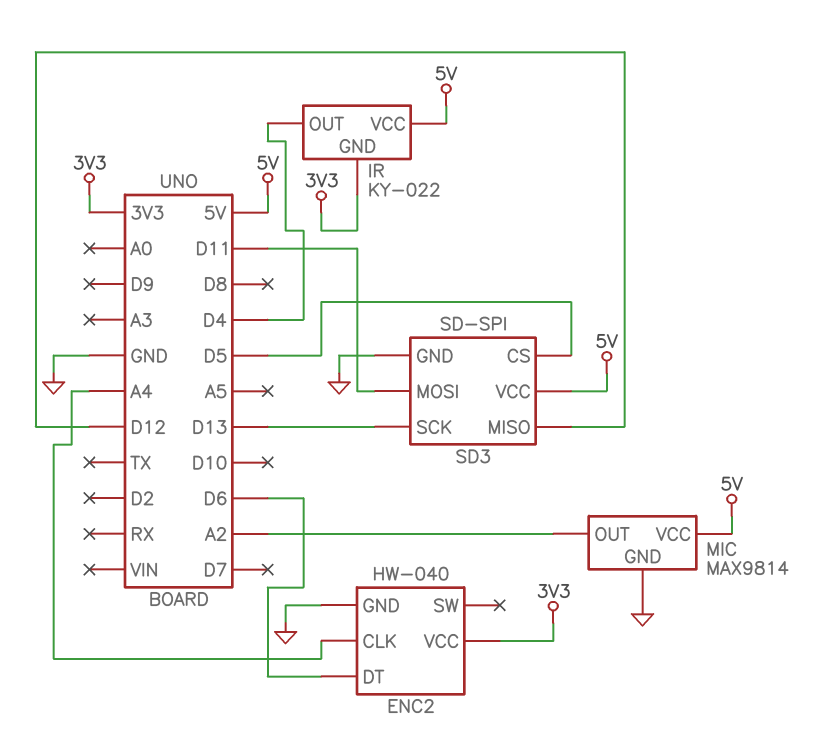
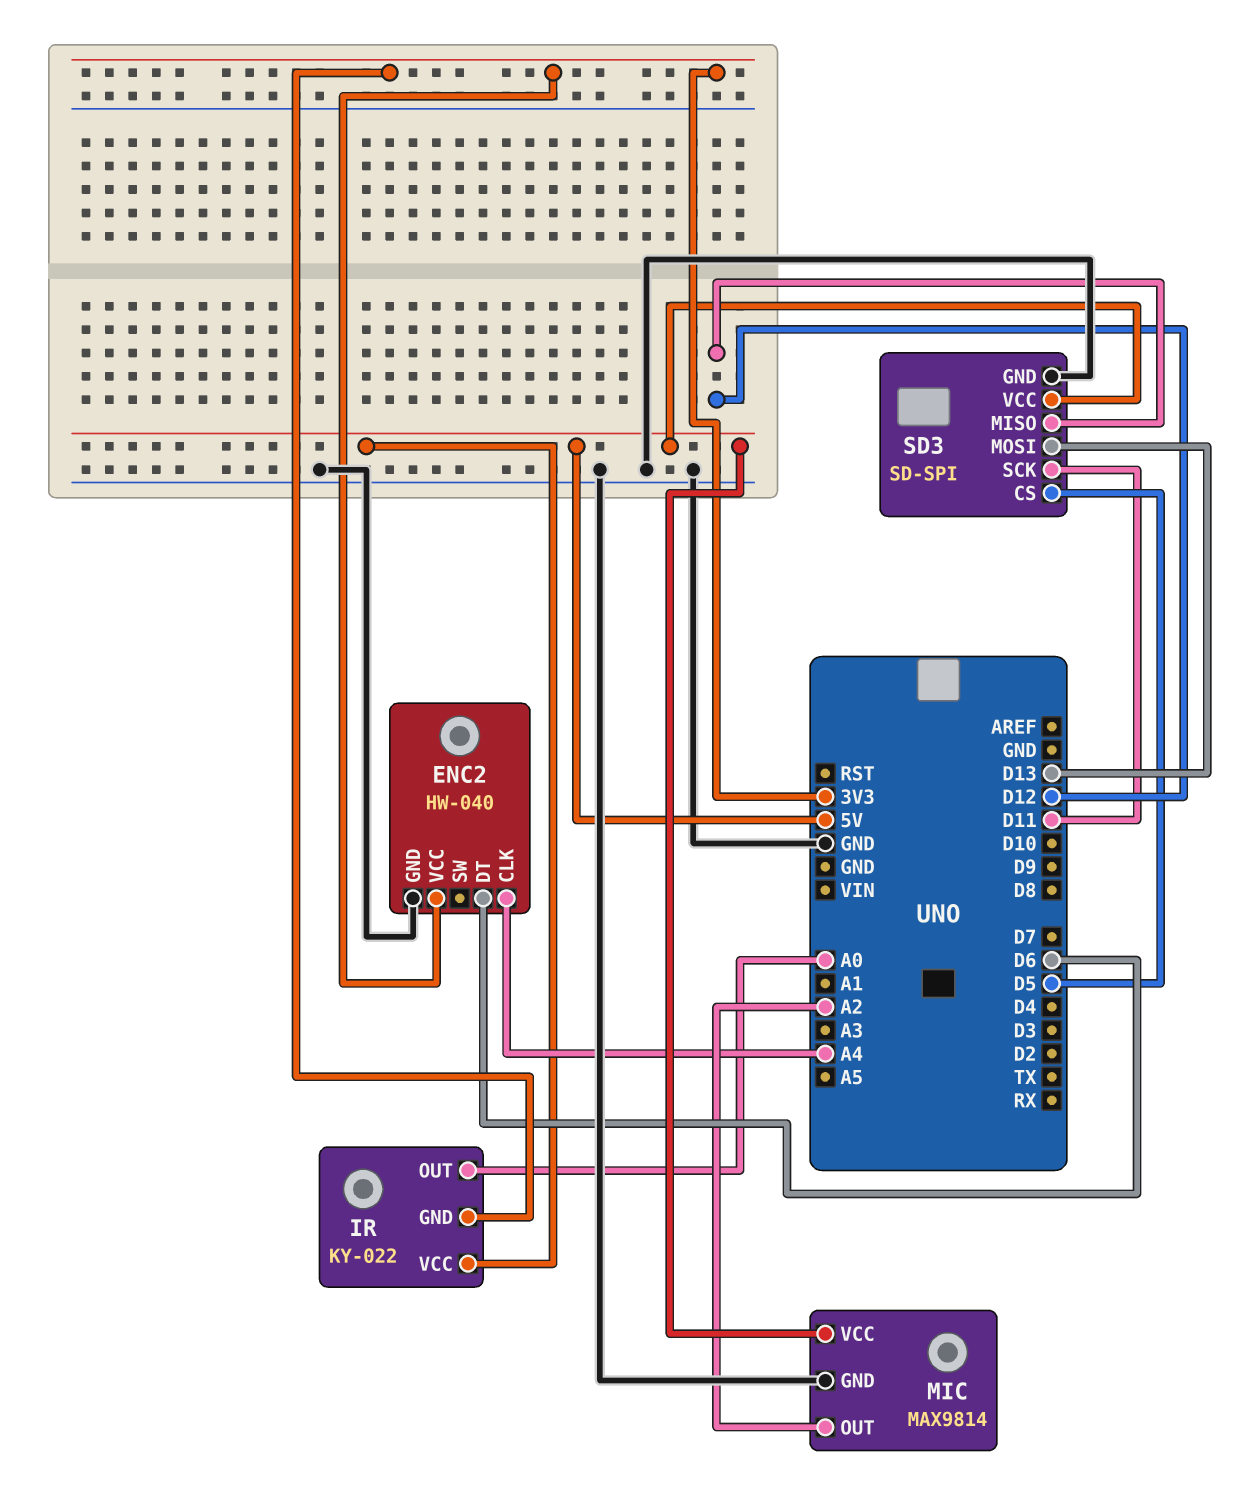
IR pin OUT: D4 -> A0
SD3 pin MOSI: D11 -> D13
SD3 pin SCK: D13 -> D11

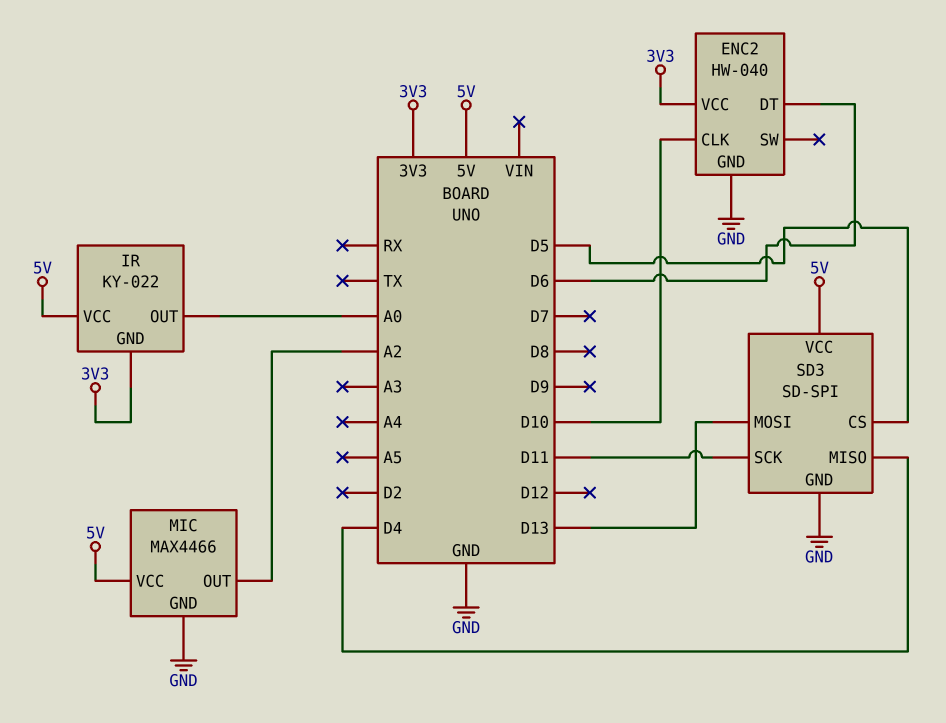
ENC2 pin CLK: A4 -> D10
MIC: MAX9814 -> MAX4466
SD3 pin MISO: D12 -> D4

